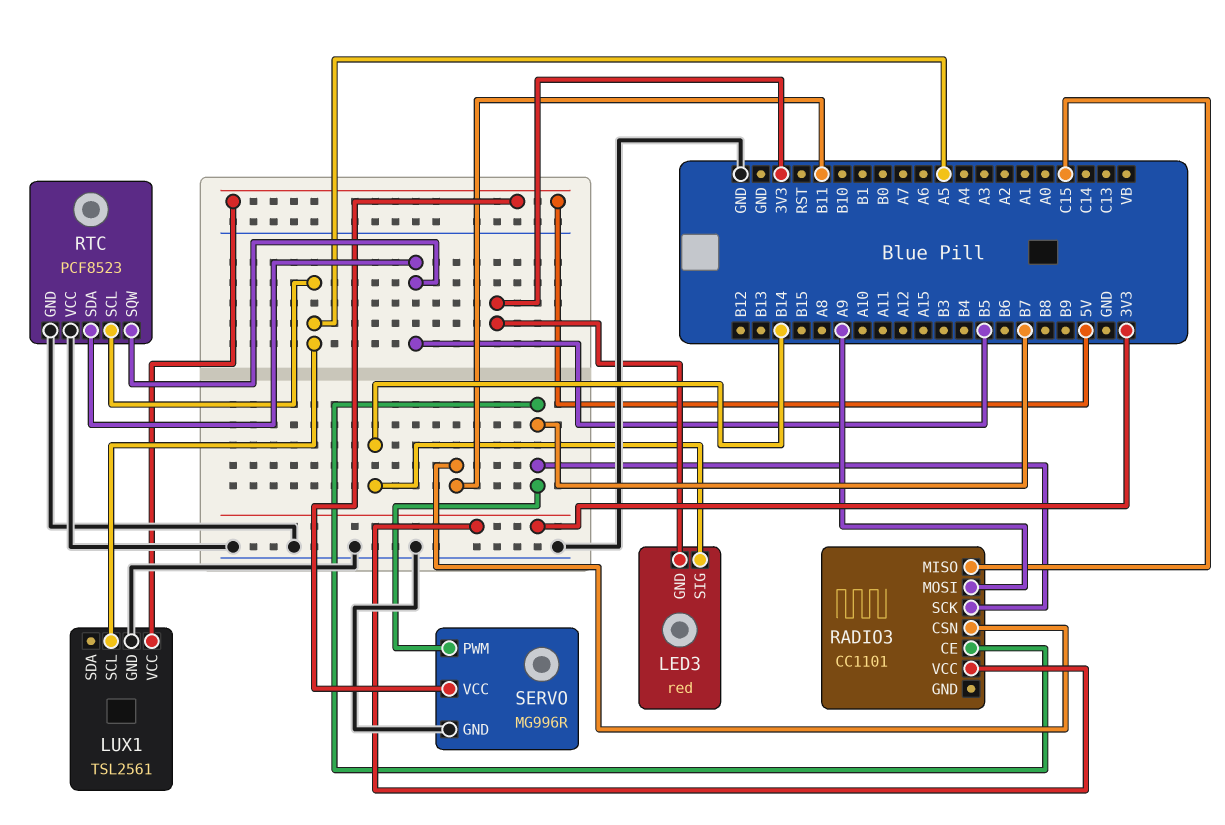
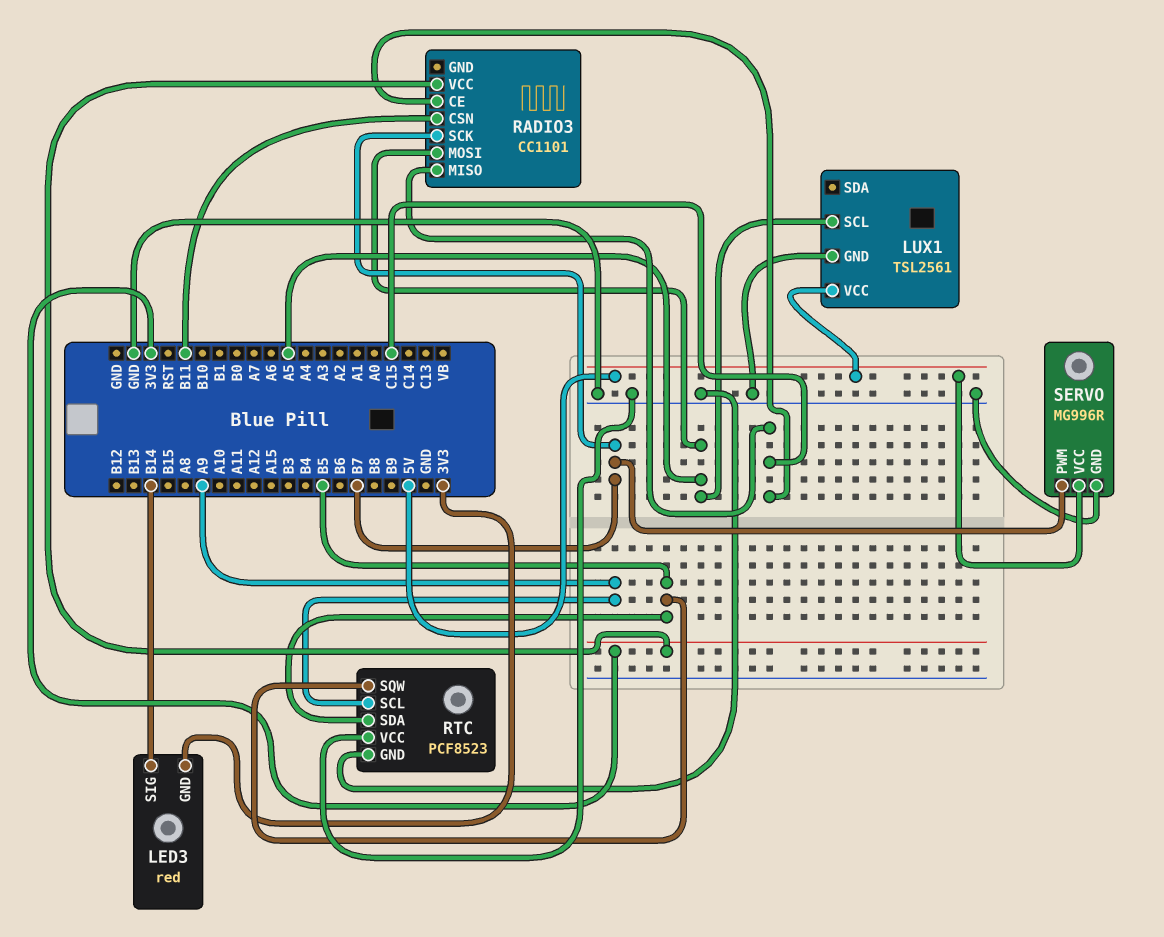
RADIO3 pin CE: B7 -> C15
RADIO3 pin MOSI: A9 -> A5
RTC pin SCL: A5 -> A9

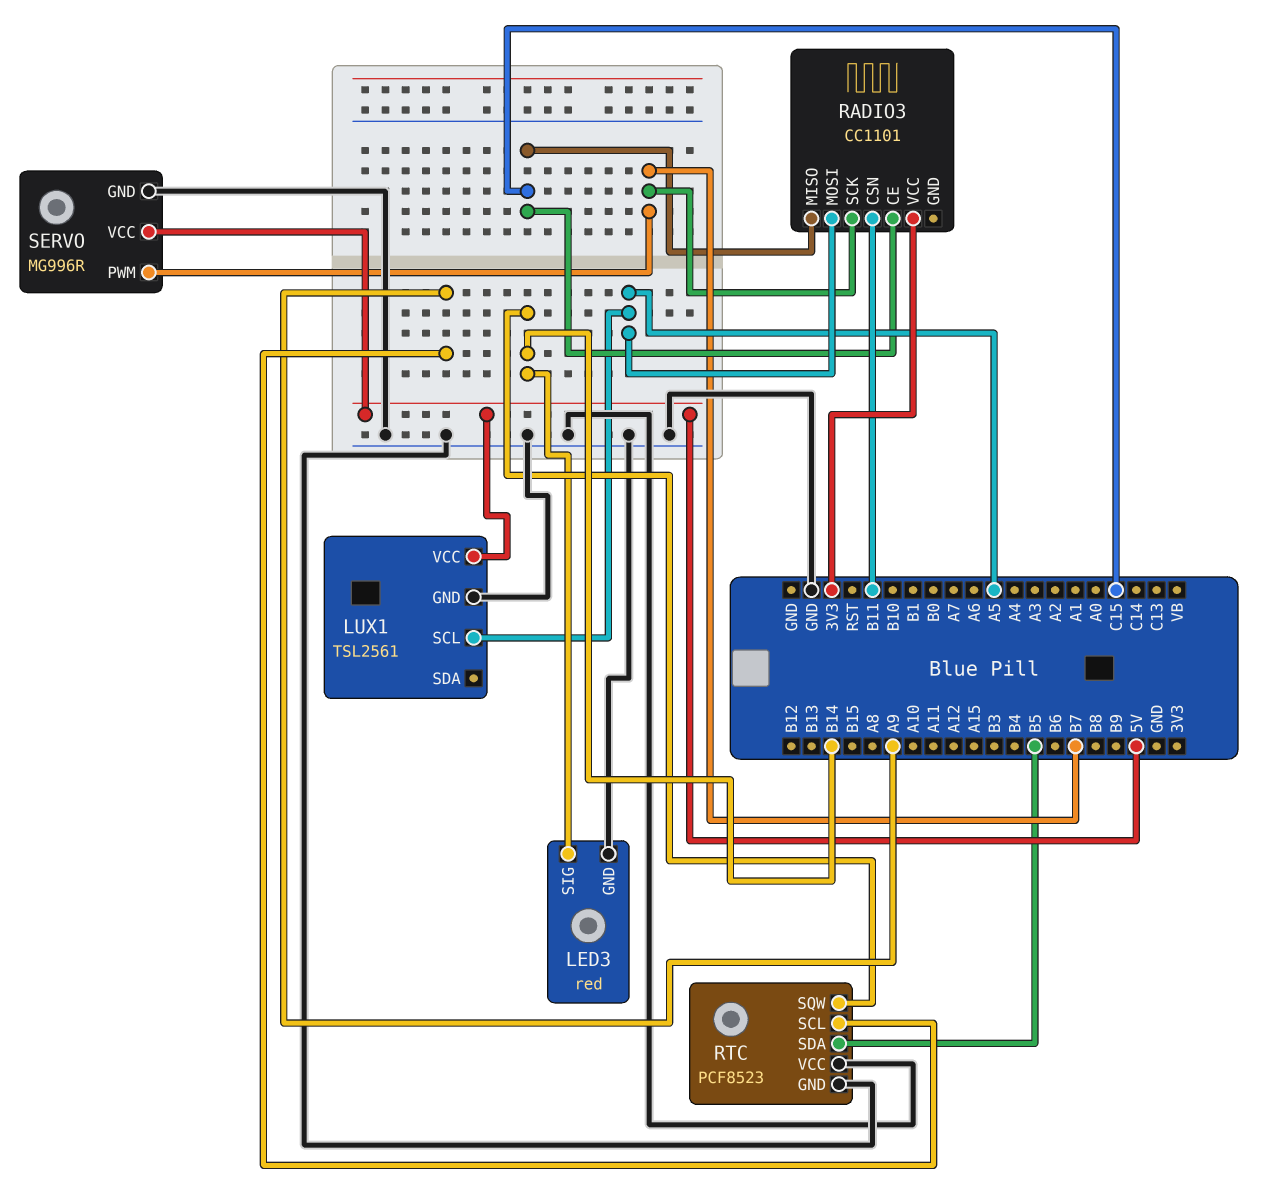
LED3 pin GND: 3V3 -> GND
RTC pin SQW: B5 -> B14

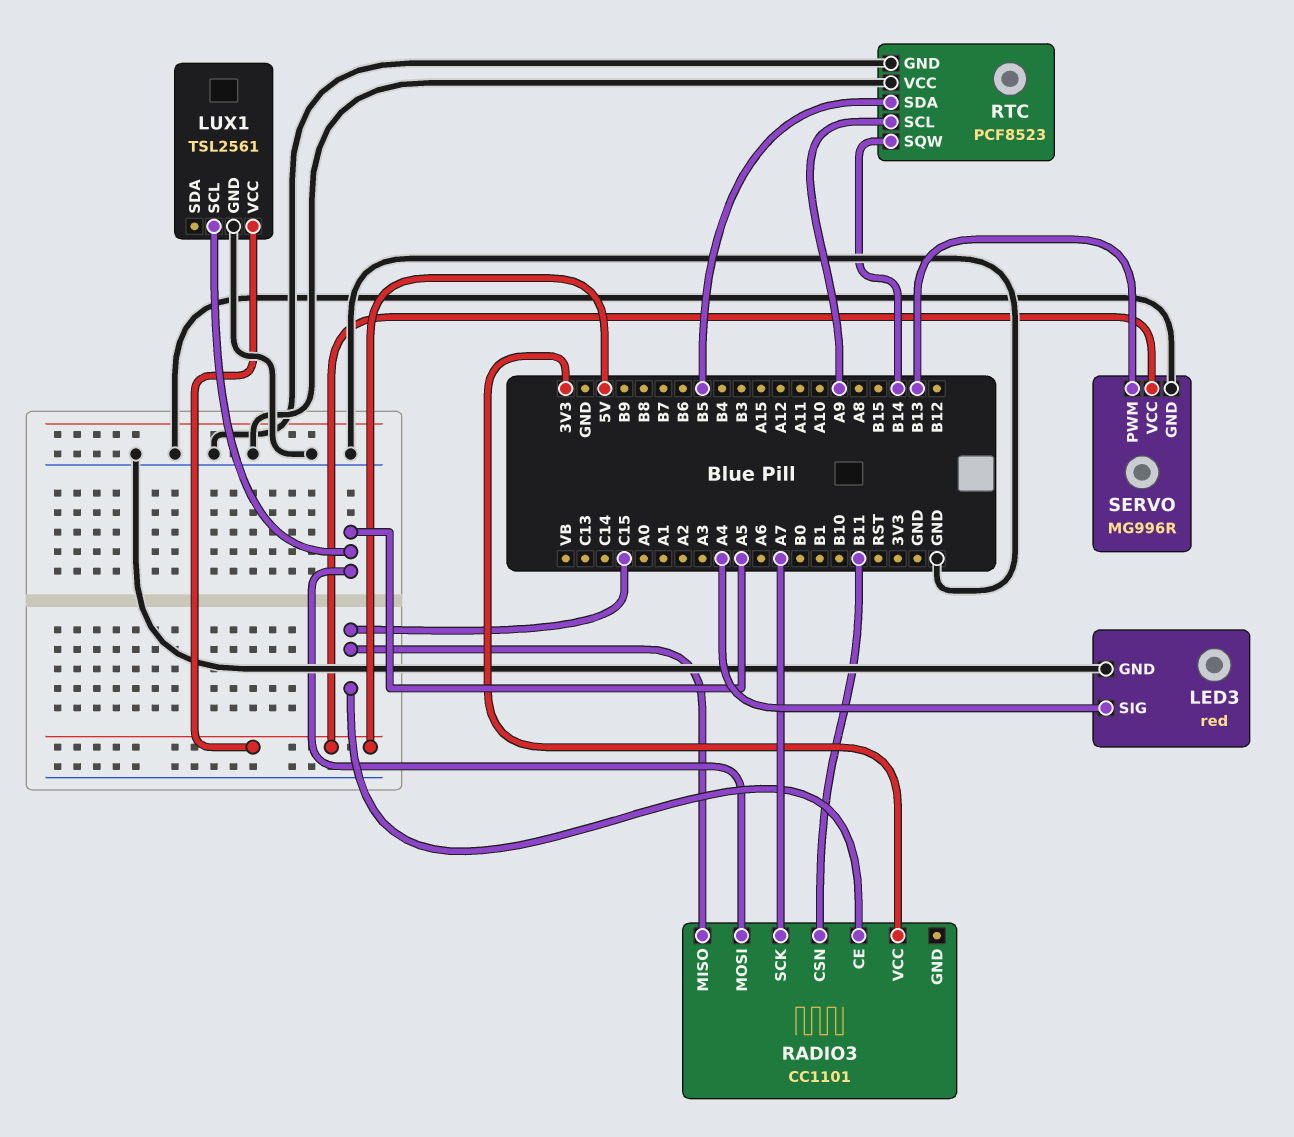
LED3 pin SIG: B14 -> A4
RADIO3 pin SCK: B7 -> A7
SERVO pin PWM: B7 -> B13

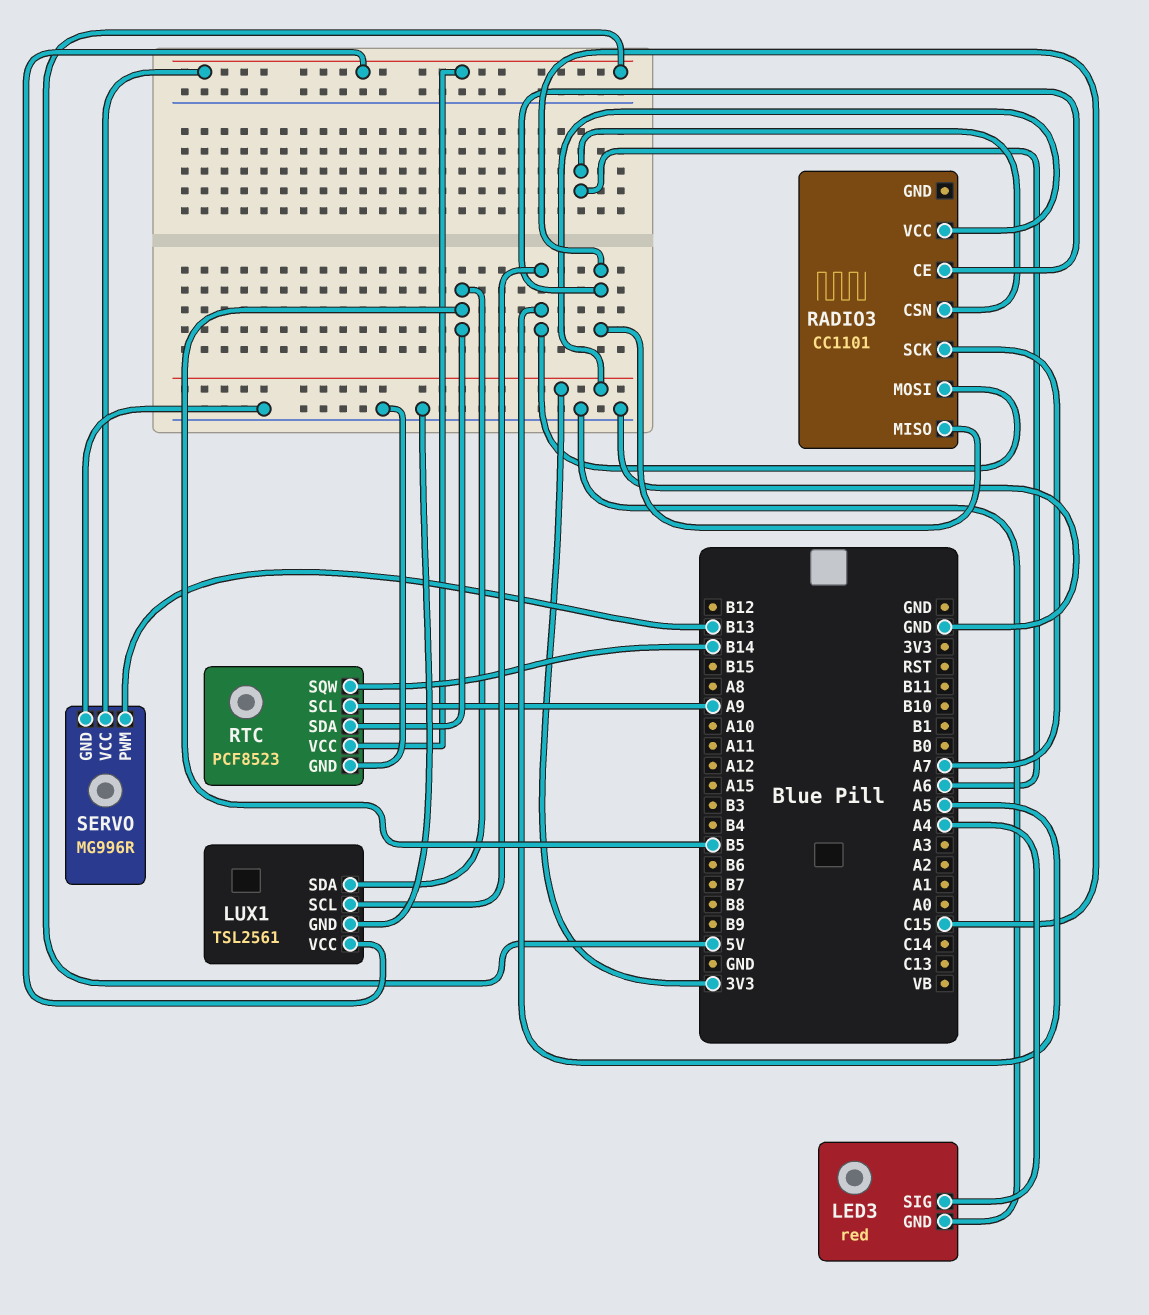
LUX1 pin SDA: none -> B5
RADIO3 pin CSN: B11 -> A6
RTC pin VCC: GND -> 5V

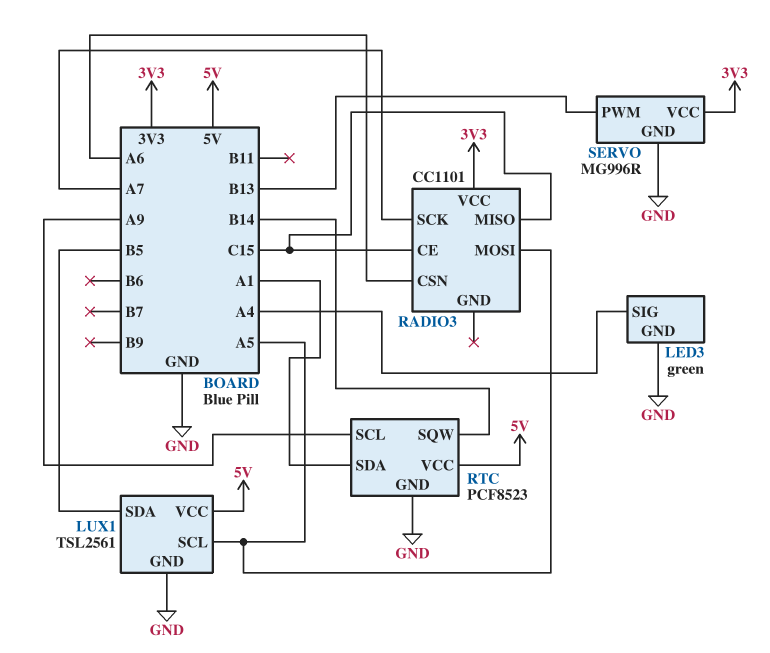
LED3: red -> green
RTC pin SDA: B5 -> A1
SERVO pin VCC: 5V -> 3V3

